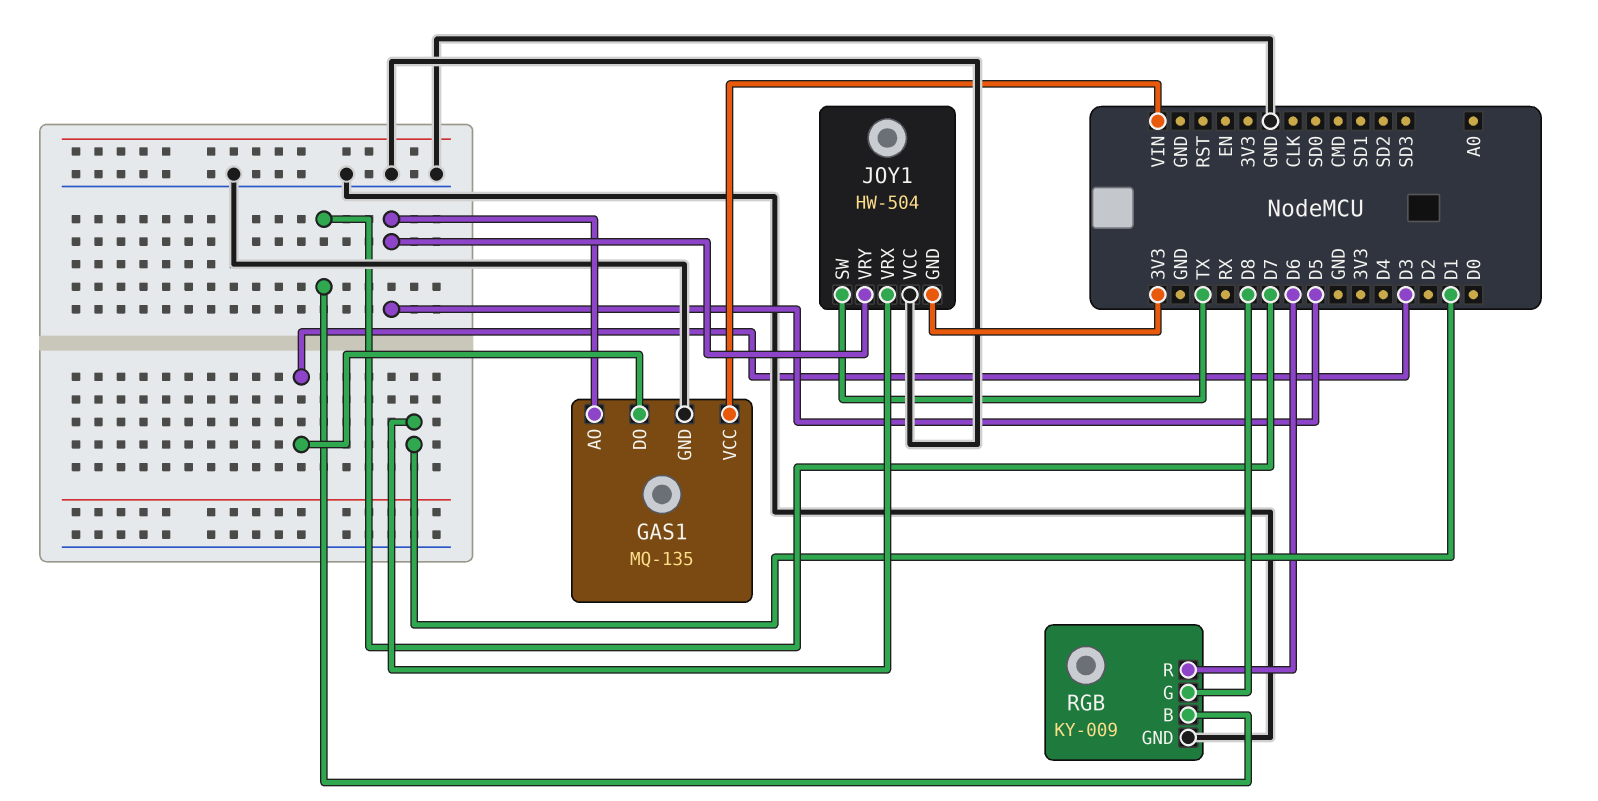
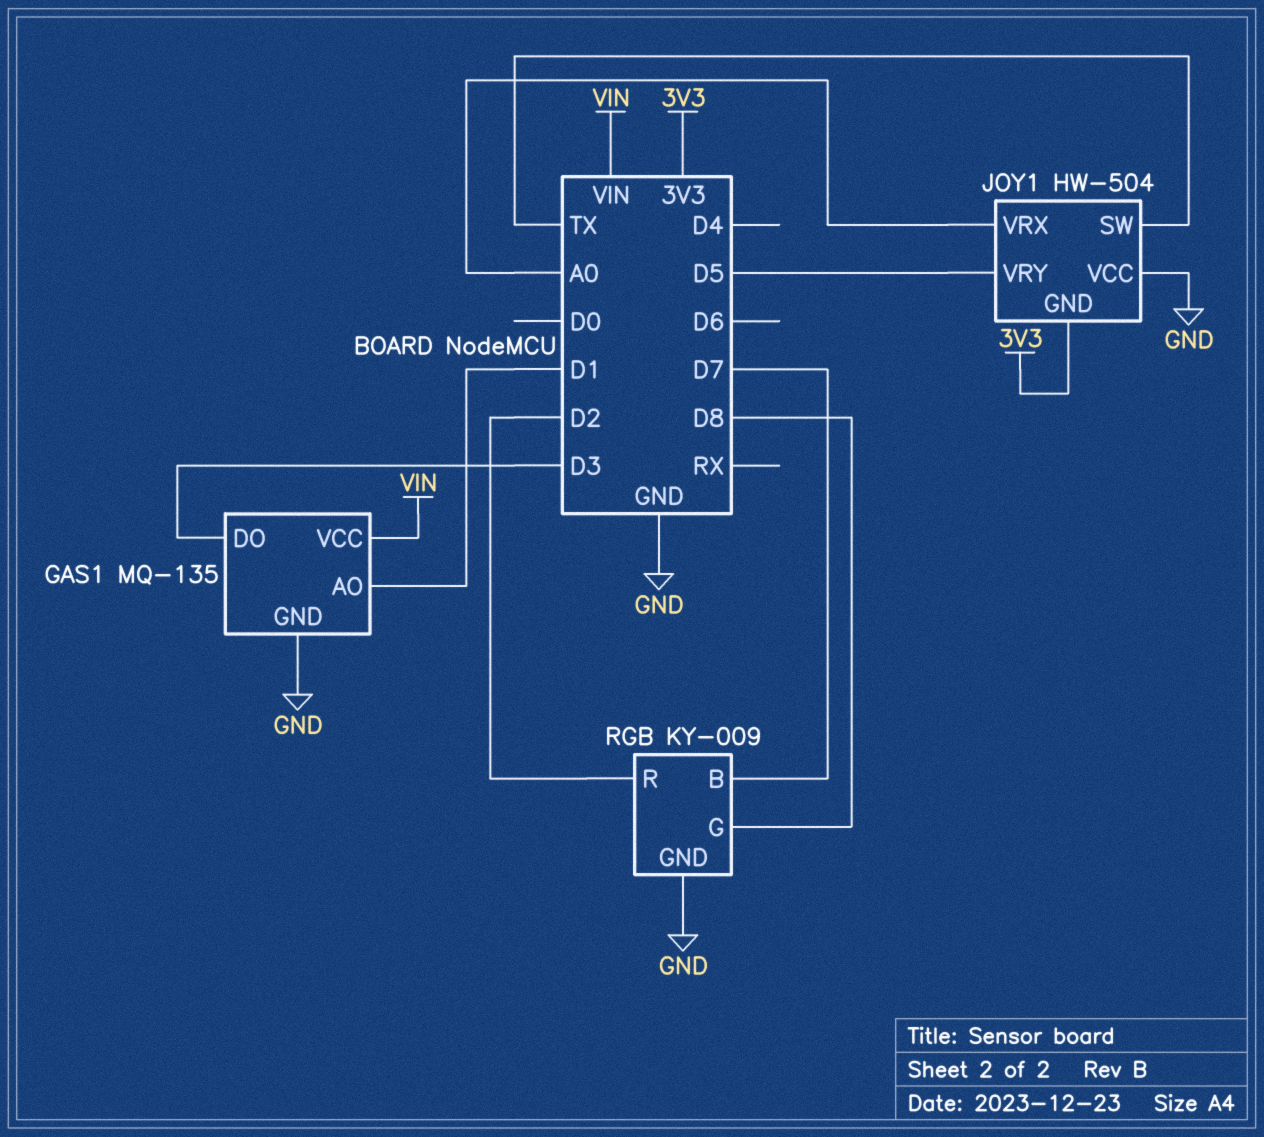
GAS1 pin AO: D5 -> D1
JOY1 pin VRX: D1 -> A0
RGB pin R: D6 -> D2

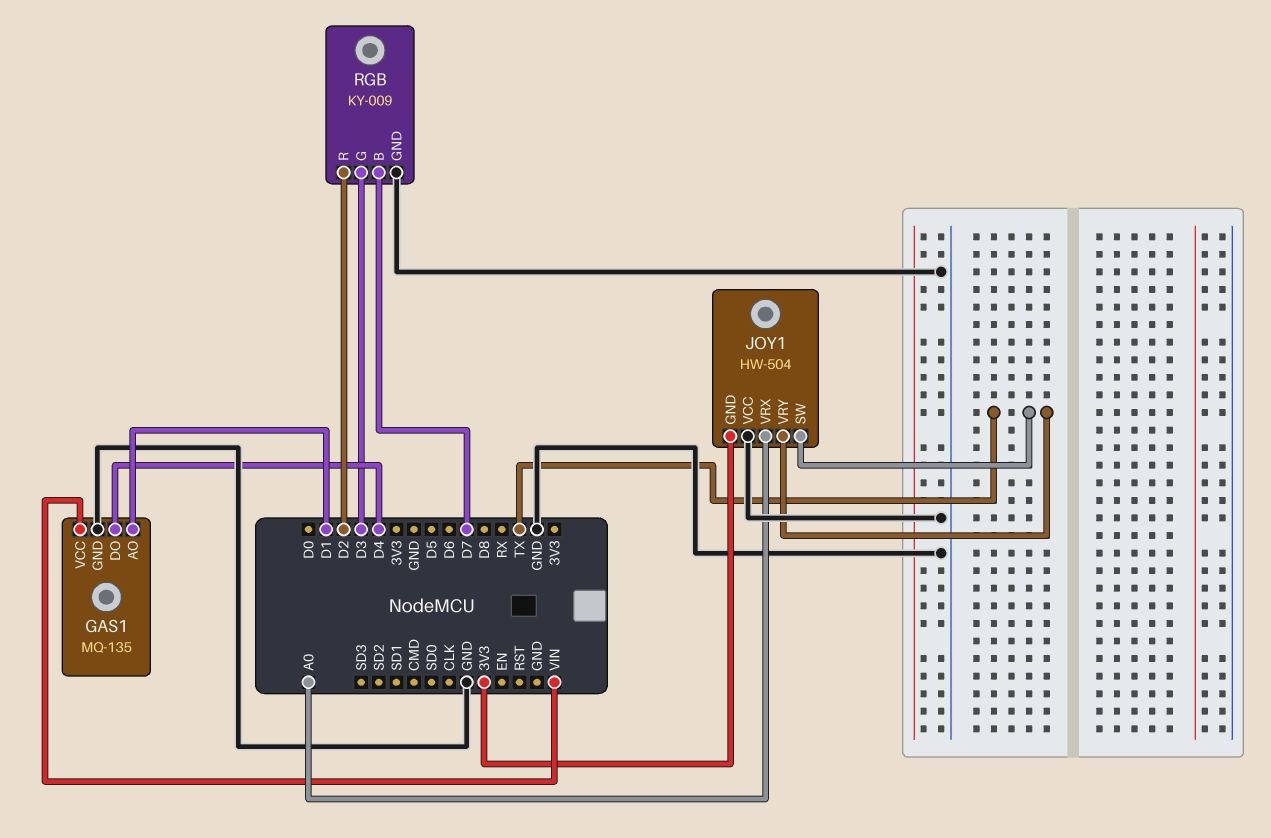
GAS1 pin DO: D3 -> D4
JOY1 pin VRY: D5 -> TX
RGB pin G: D8 -> D3

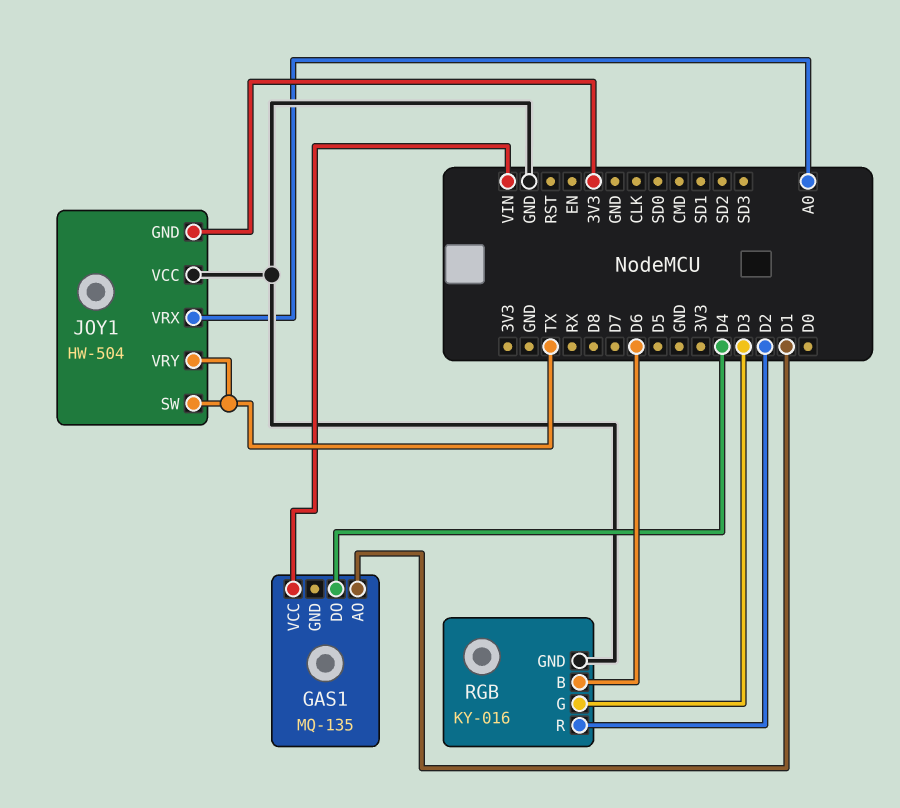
GAS1 pin GND: GND -> none
RGB: KY-009 -> KY-016
RGB pin B: D7 -> D6

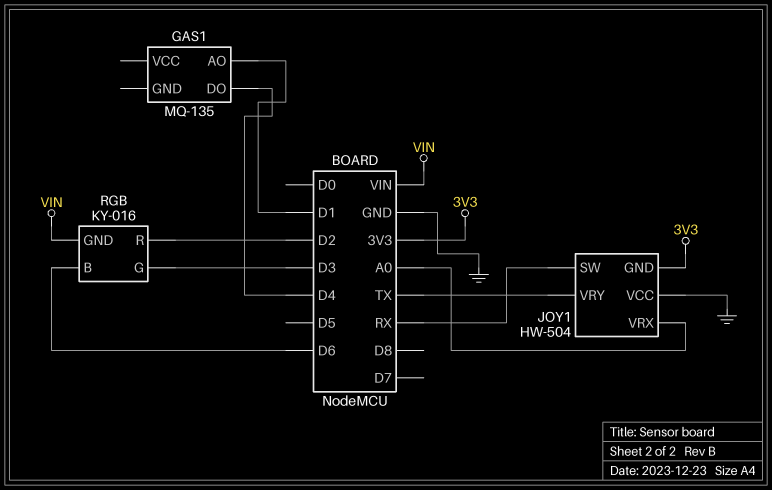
GAS1 pin VCC: VIN -> none
JOY1 pin SW: TX -> RX
RGB pin GND: GND -> VIN

